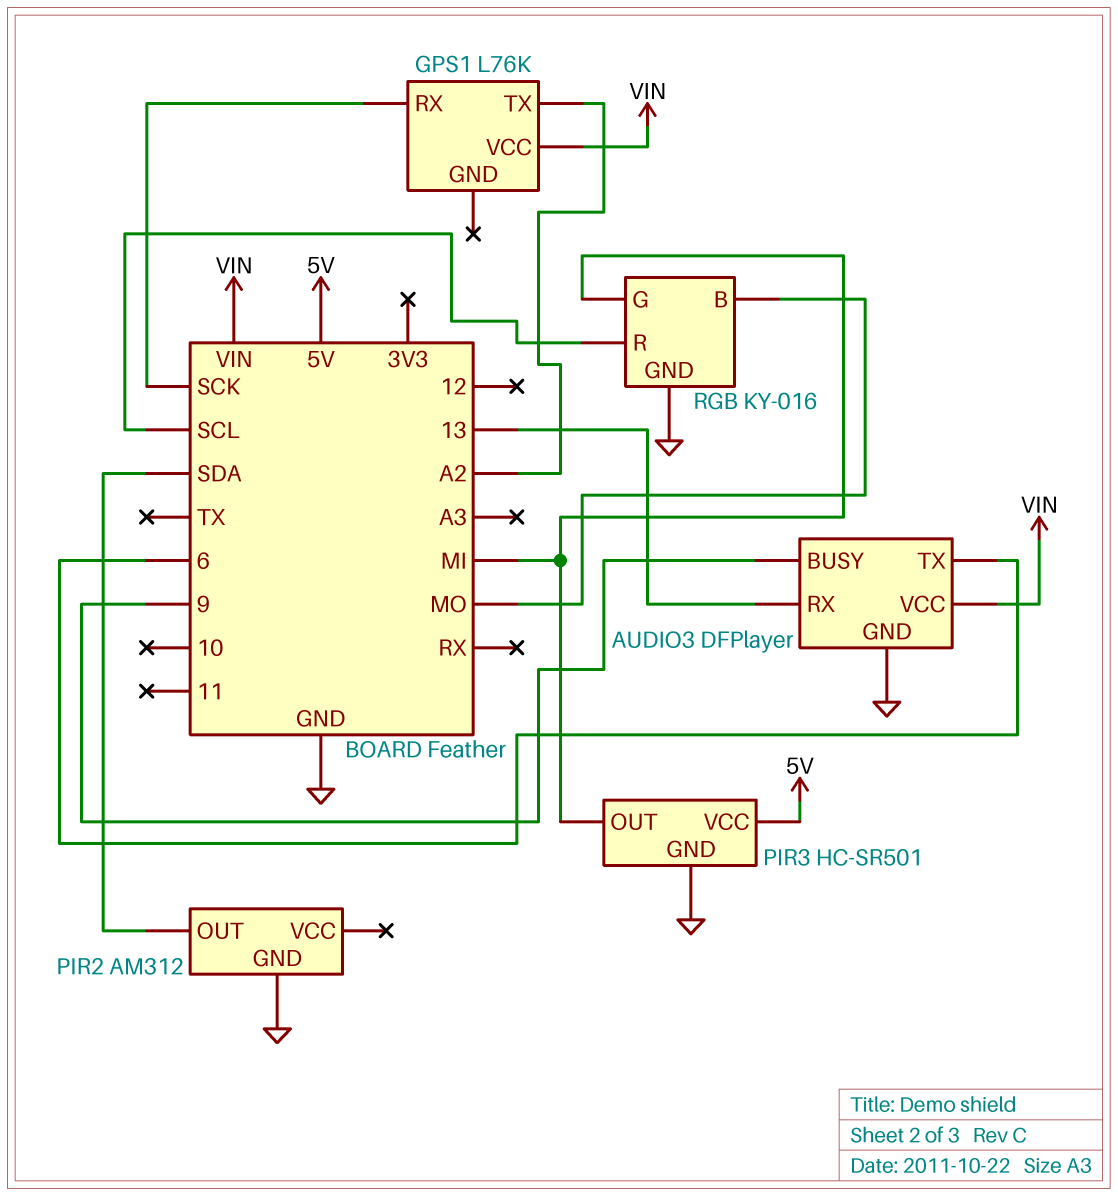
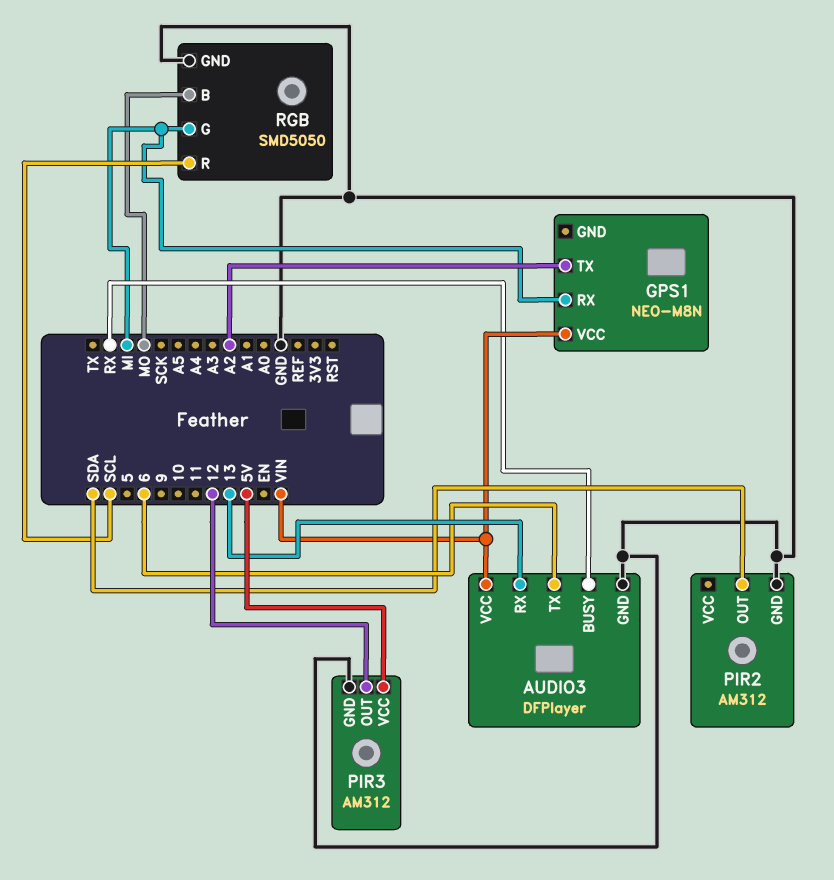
AUDIO3 pin BUSY: 9 -> RX
GPS1: L76K -> NEO-M8N
GPS1 pin RX: SCK -> MI
PIR3: HC-SR501 -> AM312
PIR3 pin OUT: MI -> 12
RGB: KY-016 -> SMD5050

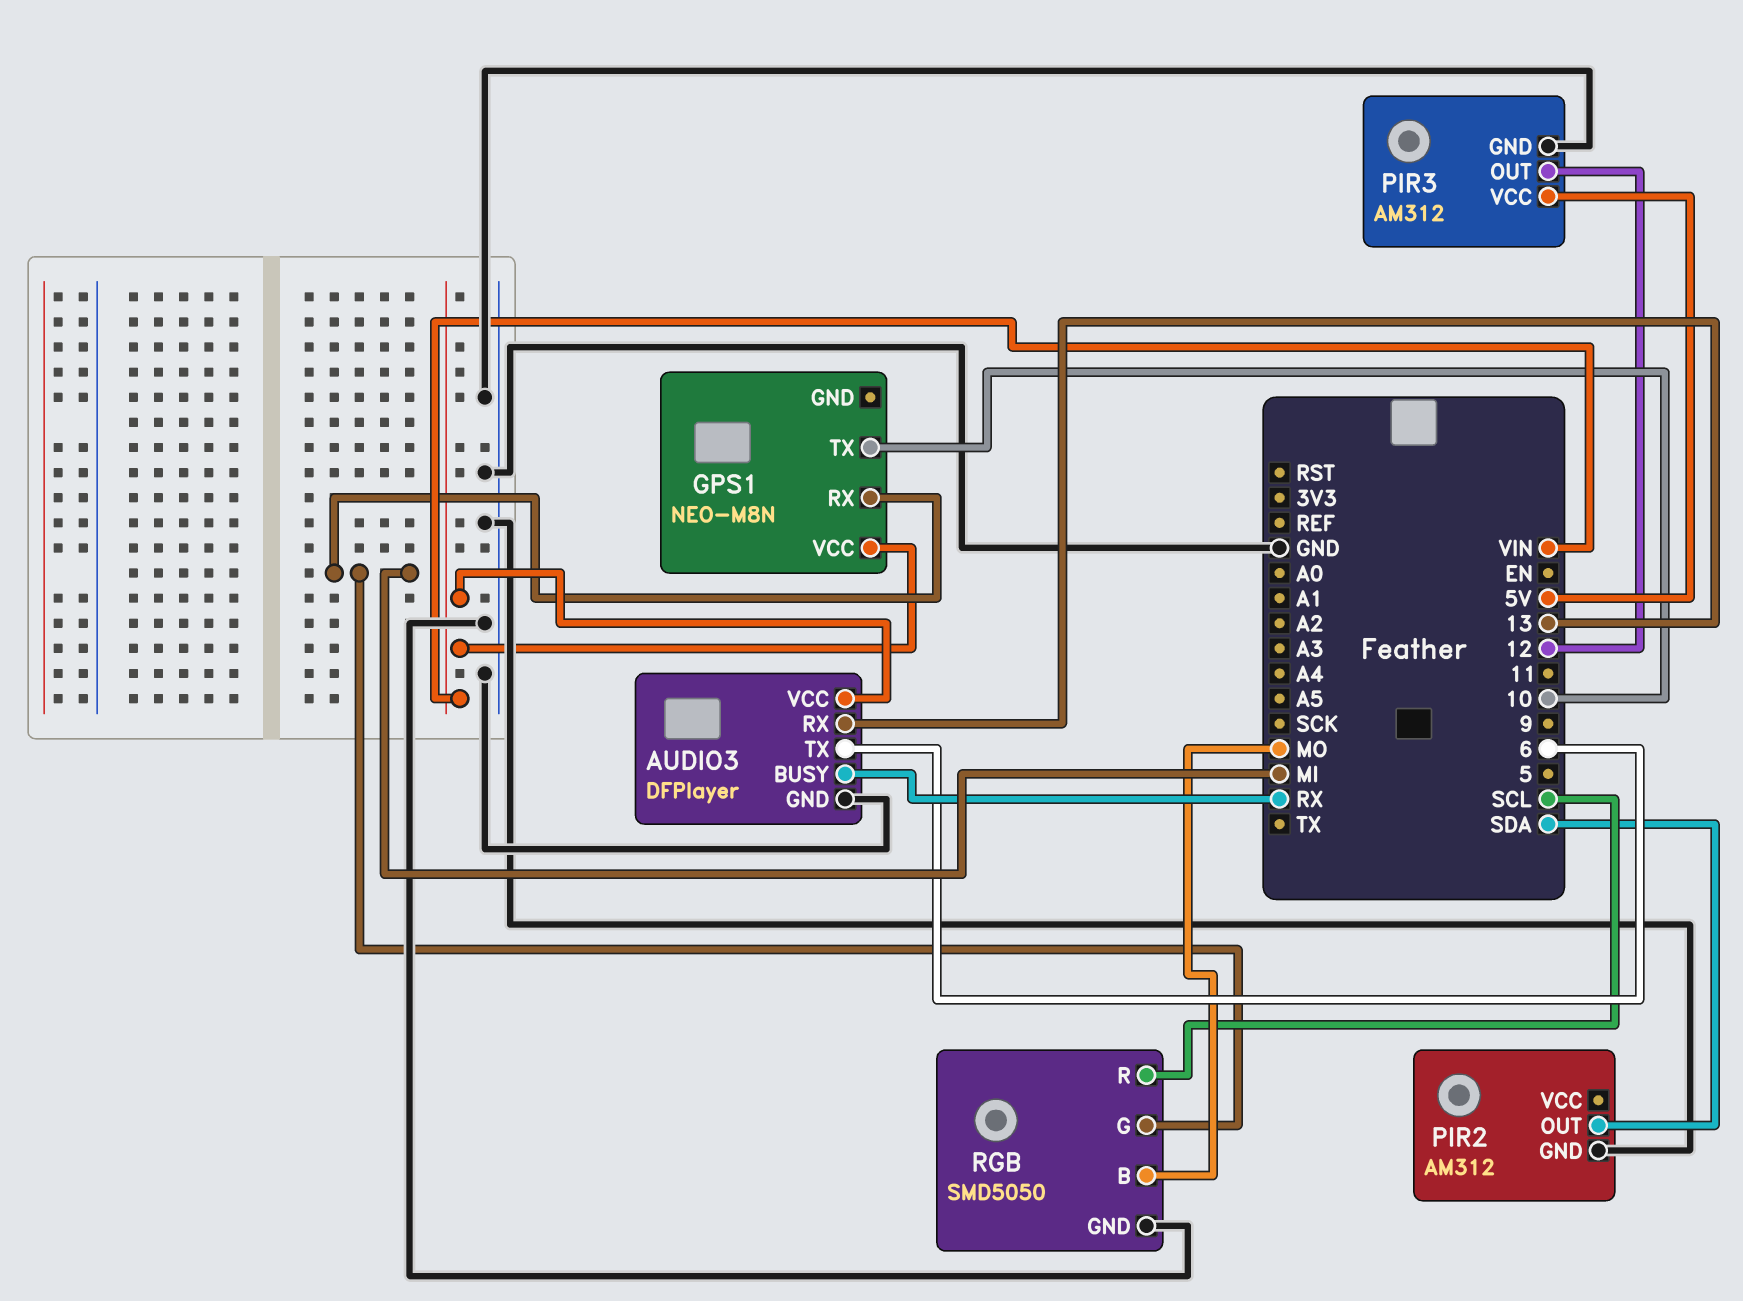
GPS1 pin TX: A2 -> 10

